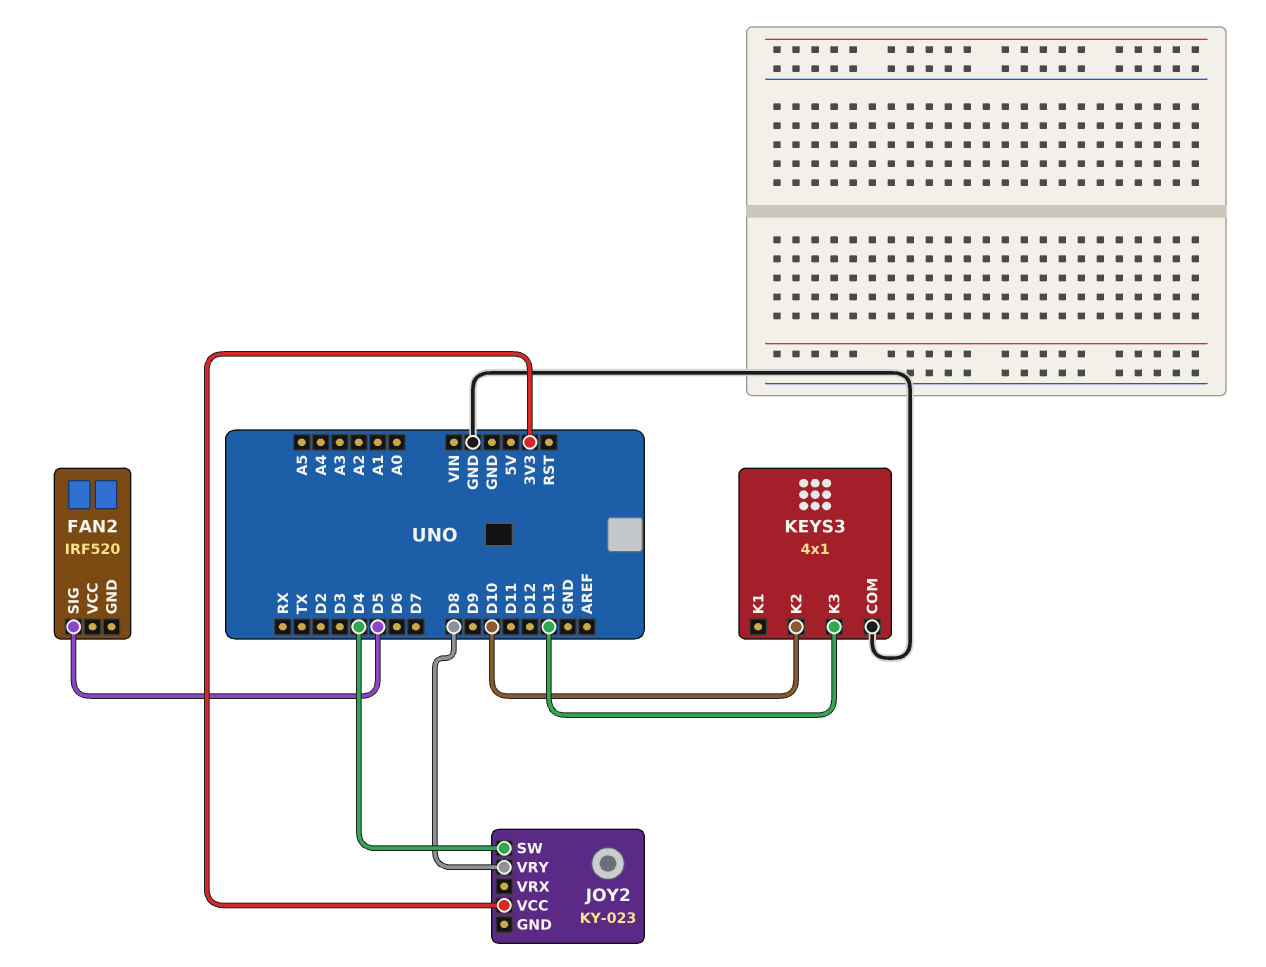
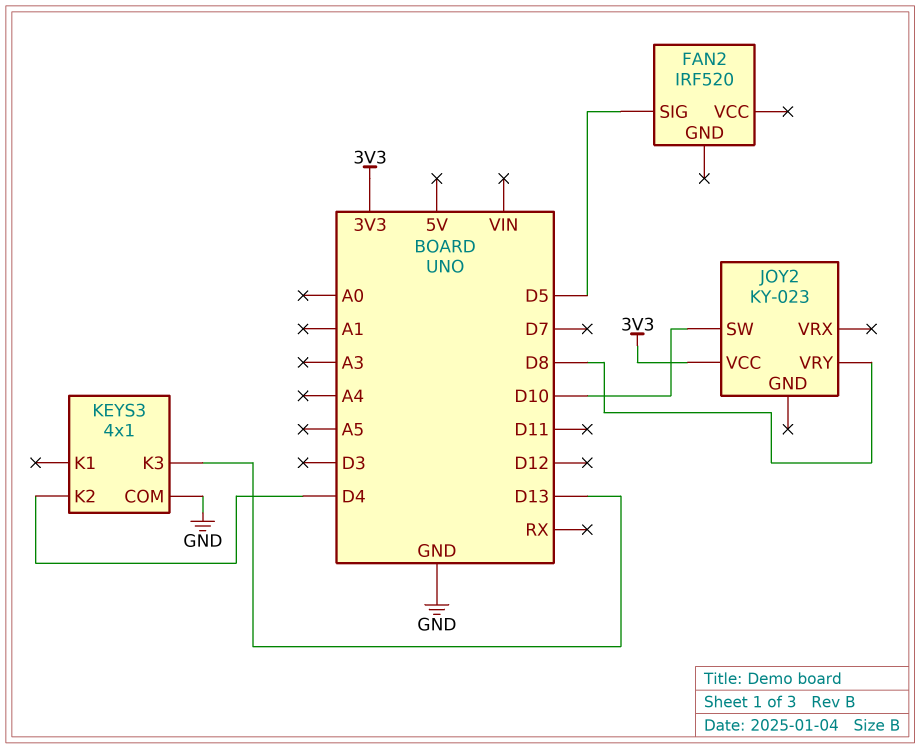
JOY2 pin SW: D4 -> D10
KEYS3 pin K2: D10 -> D4

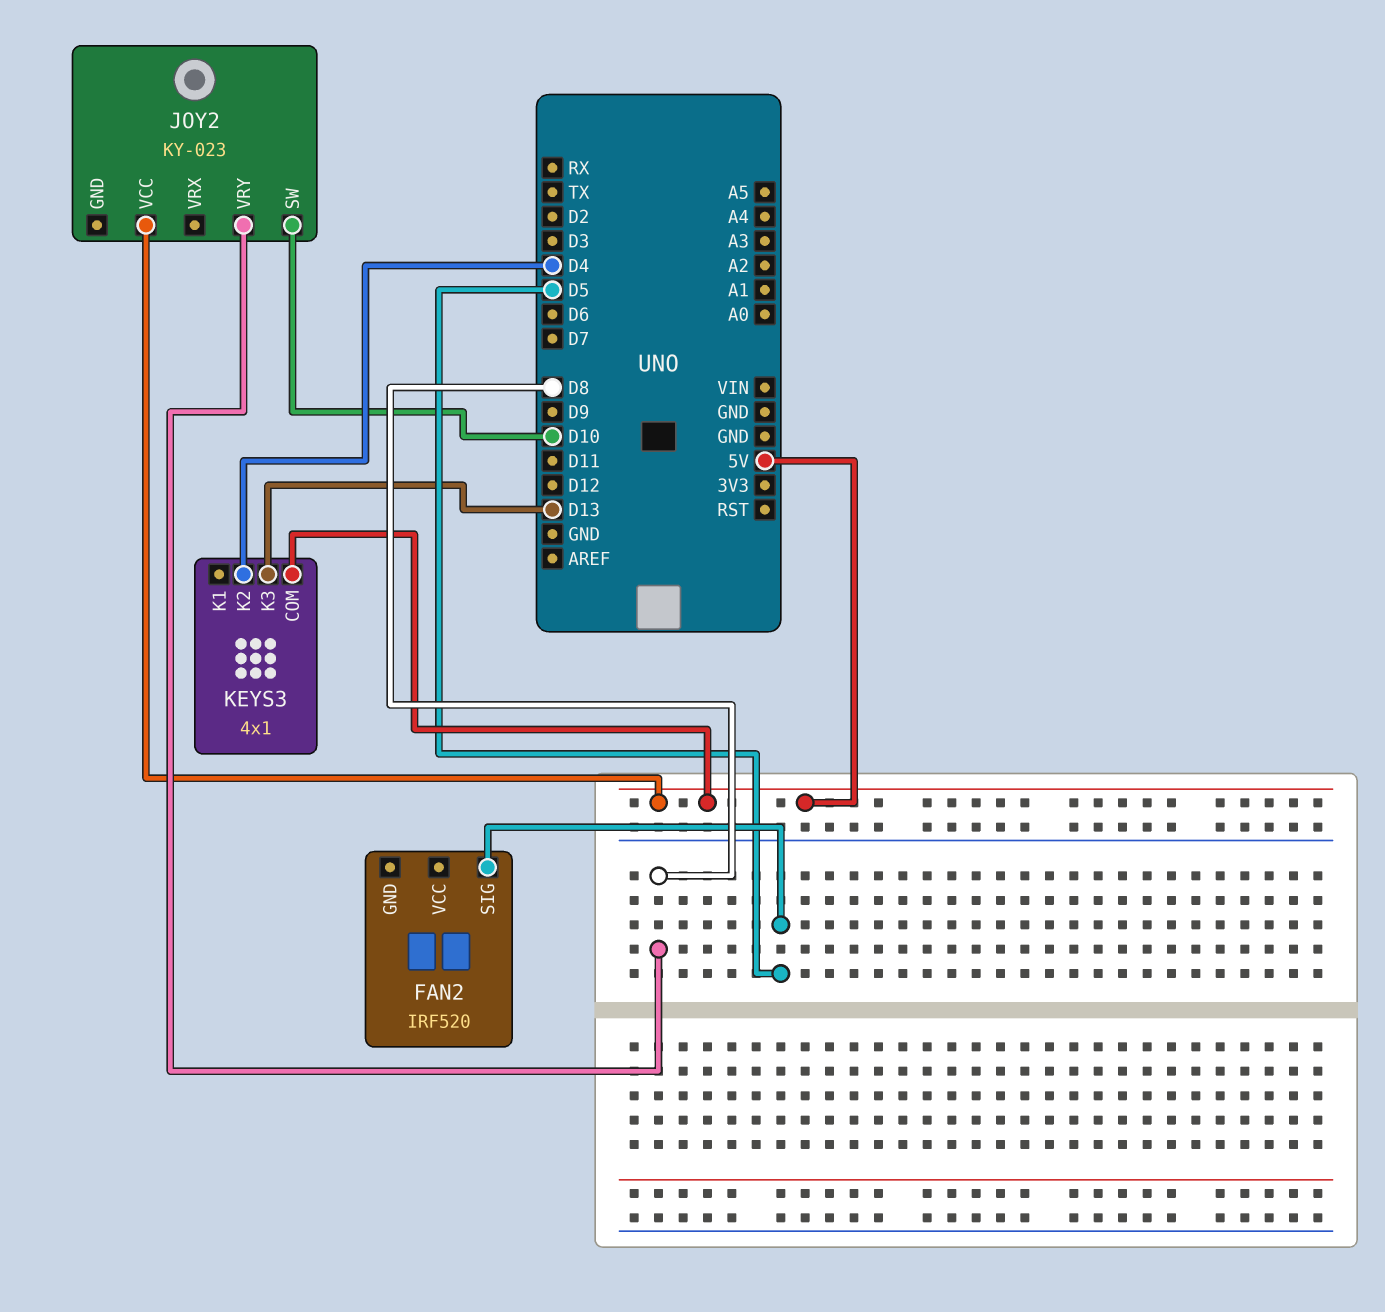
JOY2 pin VCC: 3V3 -> 5V
KEYS3 pin COM: GND -> 5V

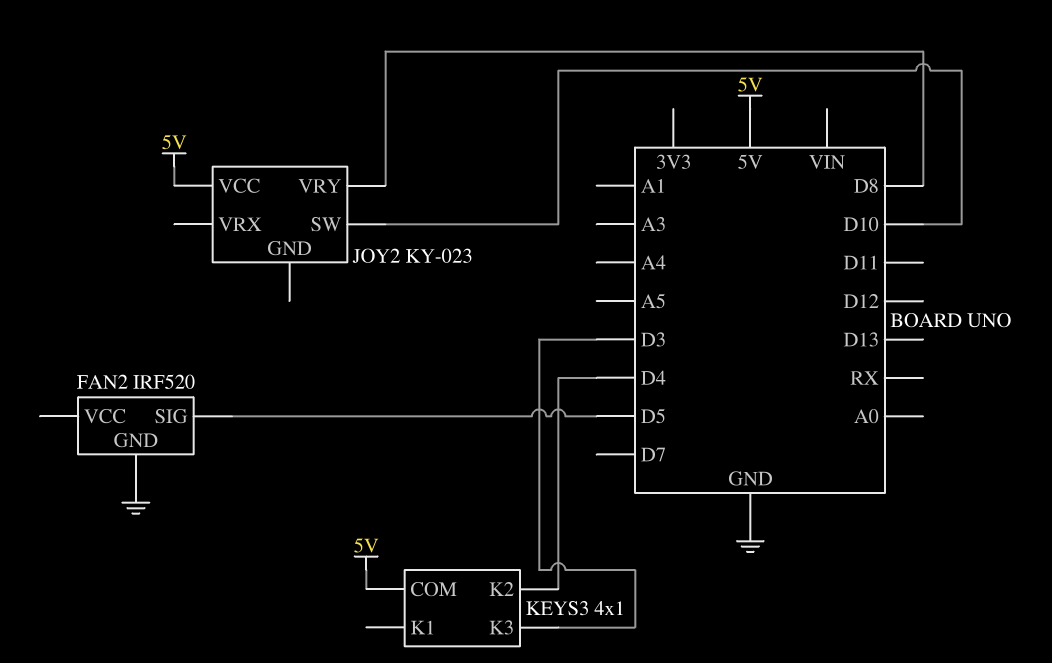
FAN2 pin GND: none -> GND
KEYS3 pin K3: D13 -> D3

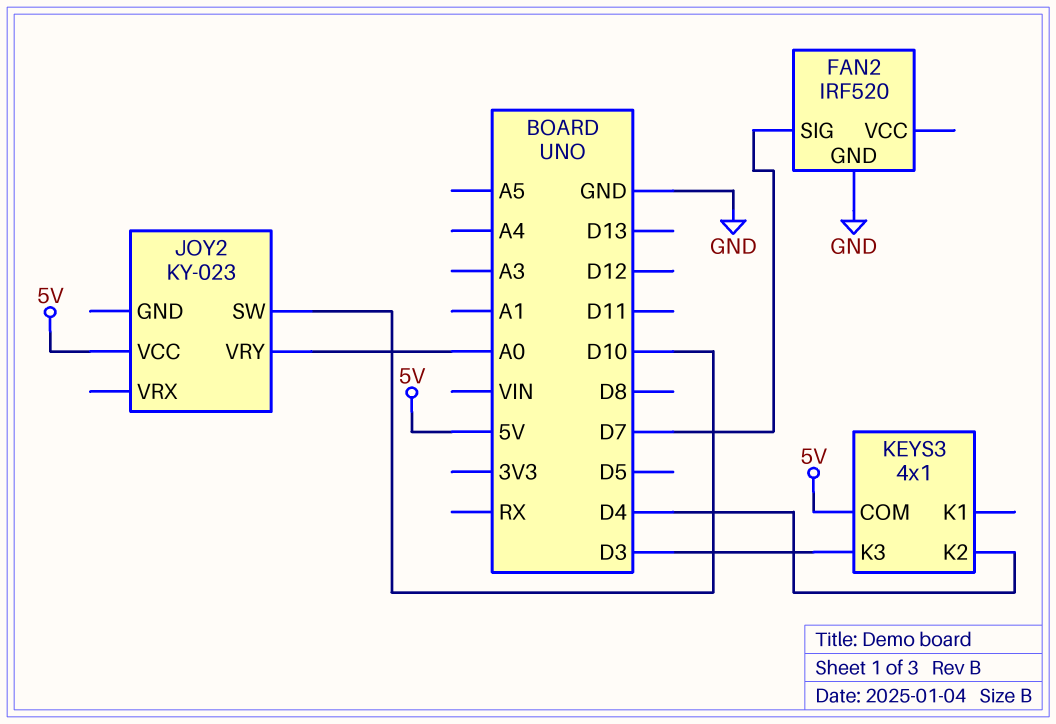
FAN2 pin SIG: D5 -> D7
JOY2 pin VRY: D8 -> A0

